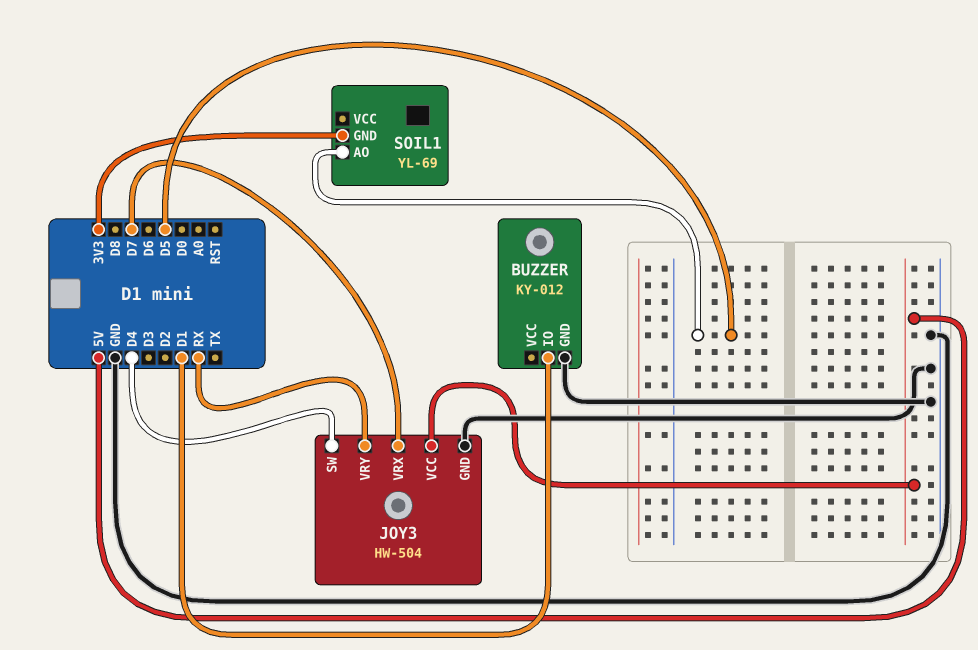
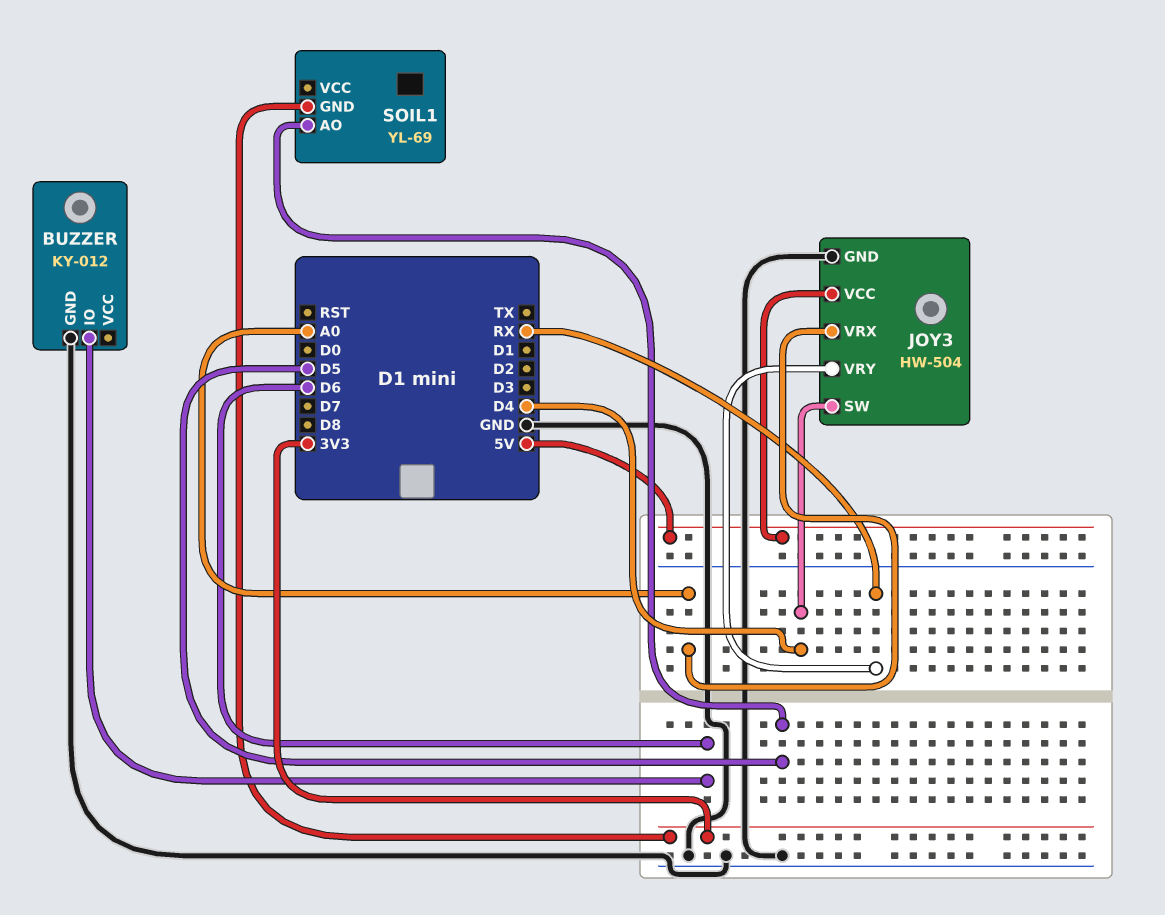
BUZZER pin IO: D1 -> D6
JOY3 pin VRX: D7 -> A0

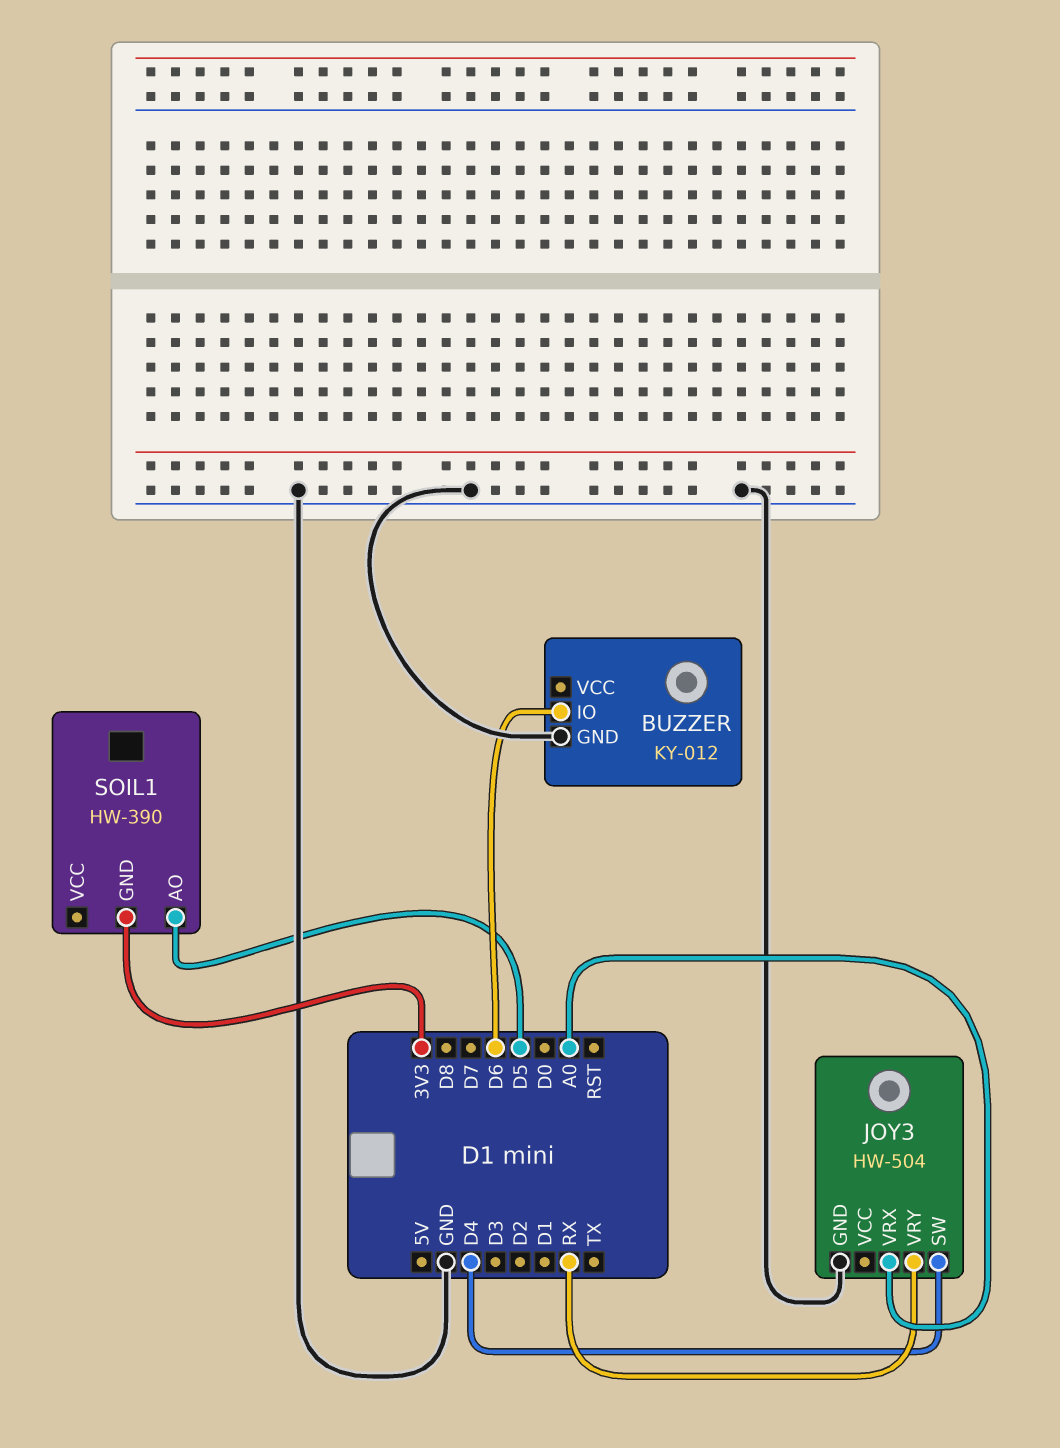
JOY3 pin VCC: 5V -> none
SOIL1: YL-69 -> HW-390

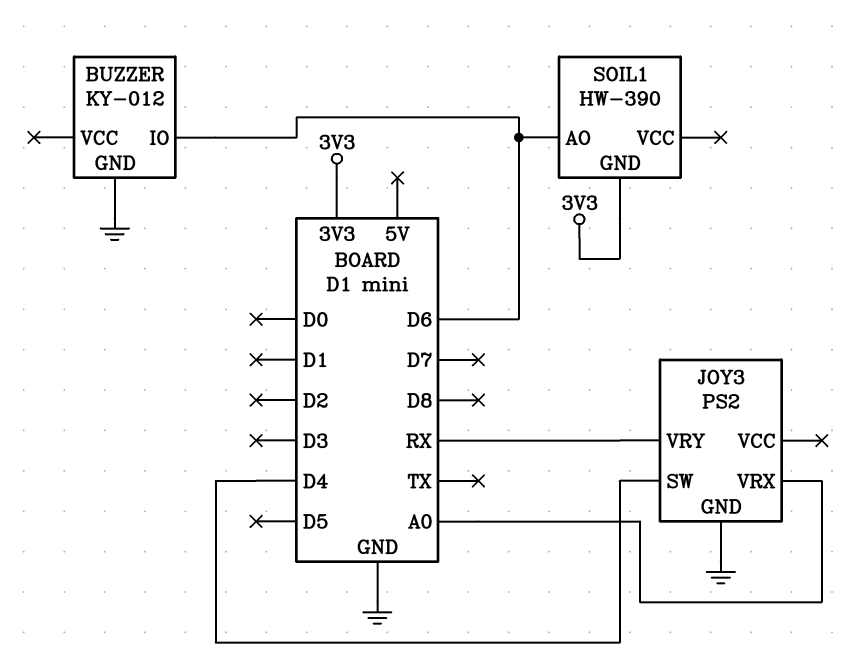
JOY3: HW-504 -> PS2
SOIL1 pin AO: D5 -> D6

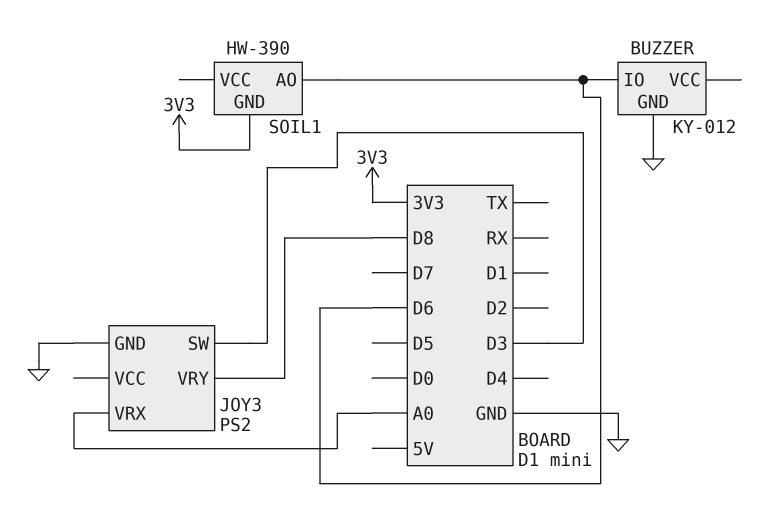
JOY3 pin SW: D4 -> D3
JOY3 pin VRY: RX -> D8

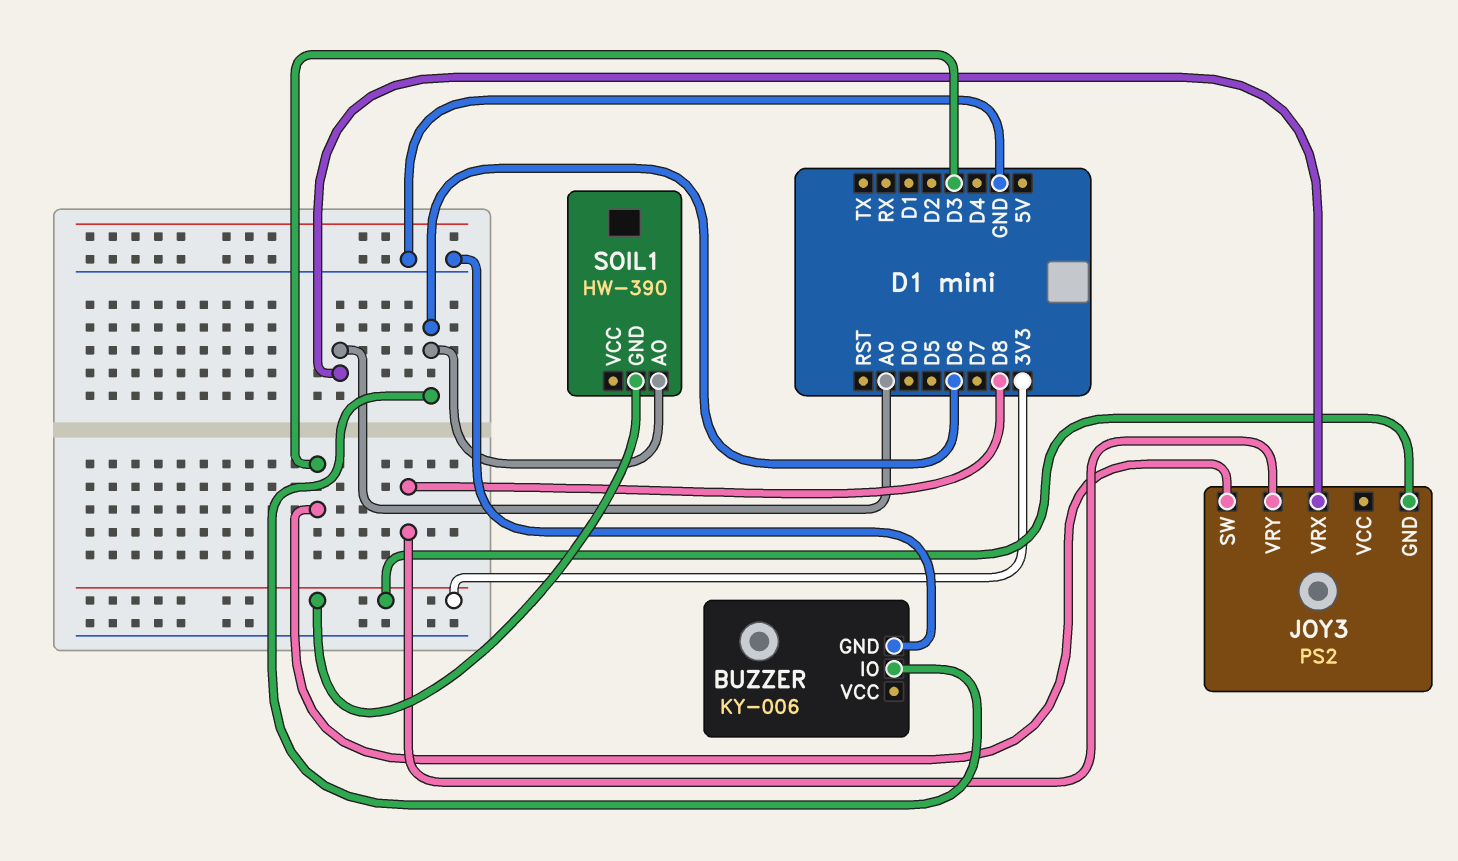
BUZZER: KY-012 -> KY-006
JOY3 pin GND: GND -> 3V3

